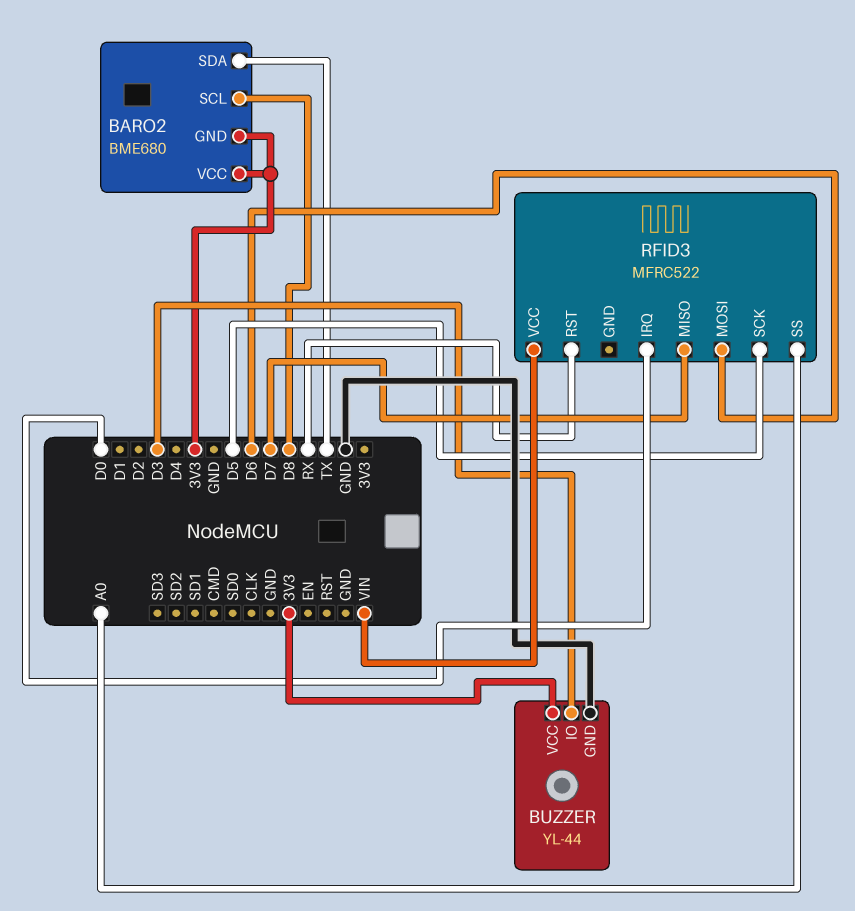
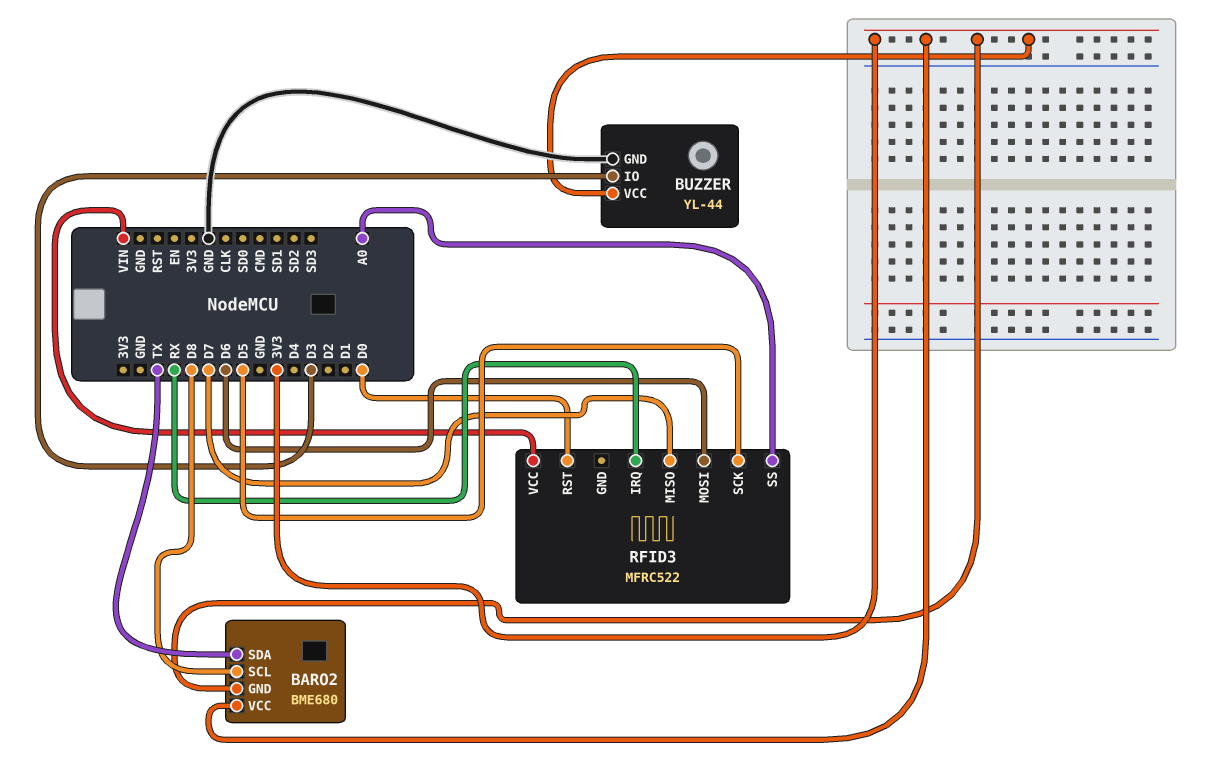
RFID3 pin IRQ: D0 -> RX
RFID3 pin RST: RX -> D0

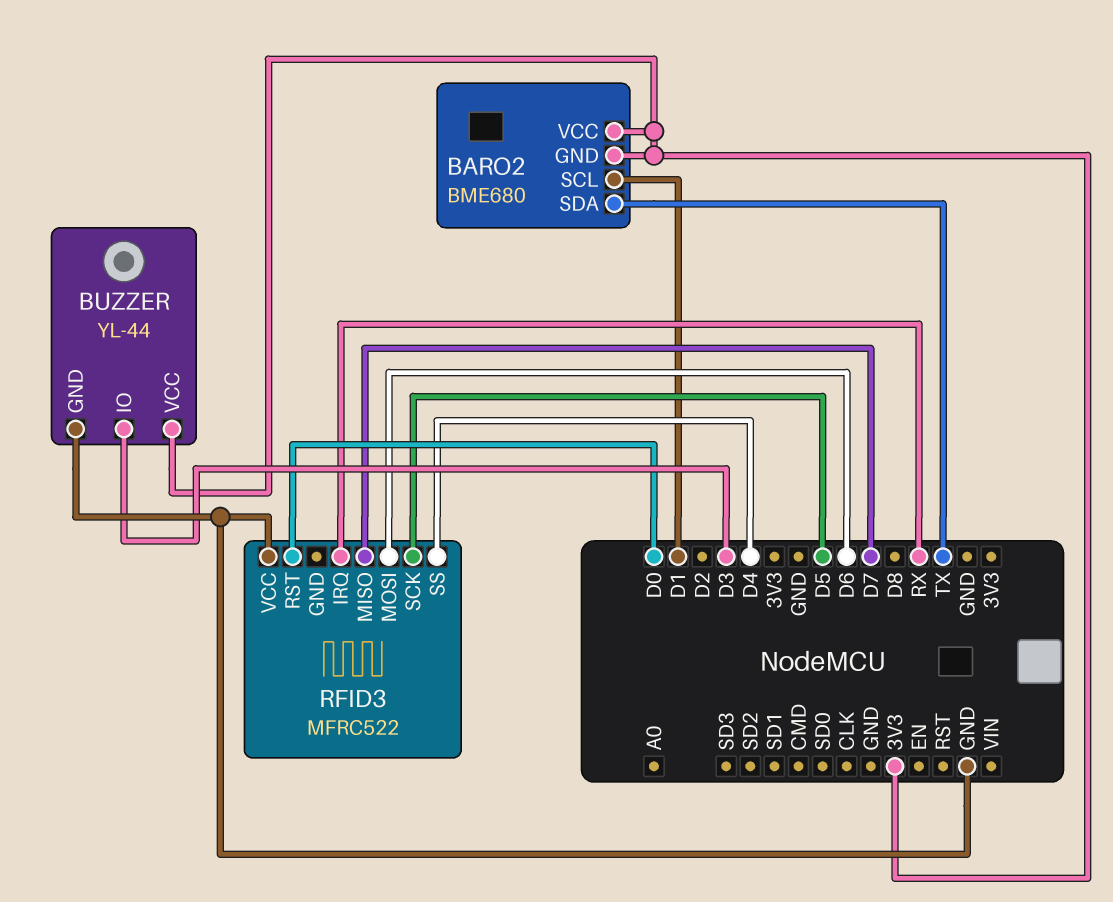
BARO2 pin SCL: D8 -> D1
RFID3 pin SS: A0 -> D4
RFID3 pin VCC: VIN -> GND

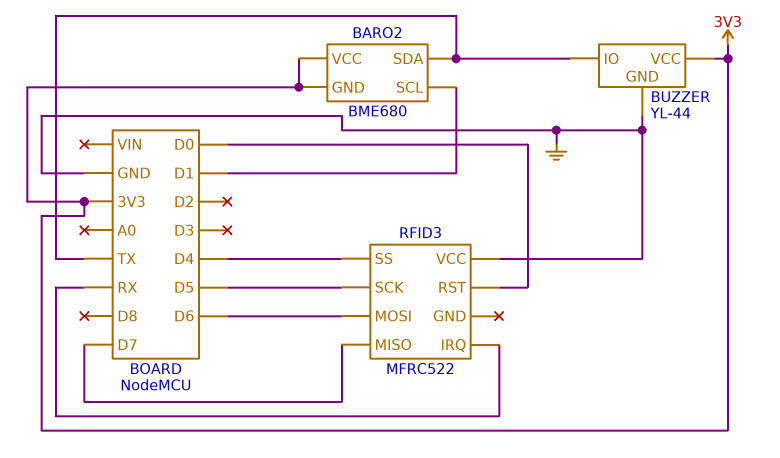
BUZZER pin IO: D3 -> TX

